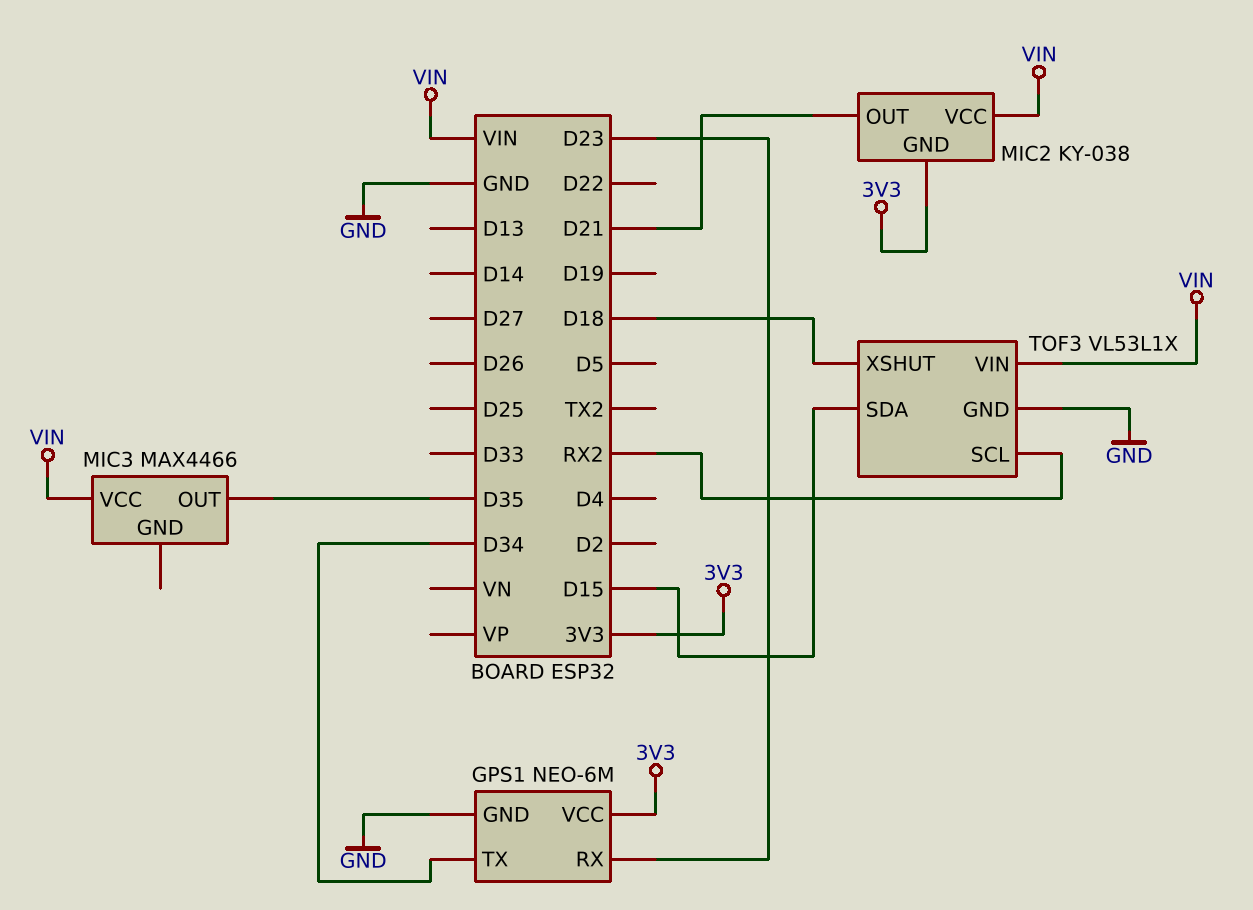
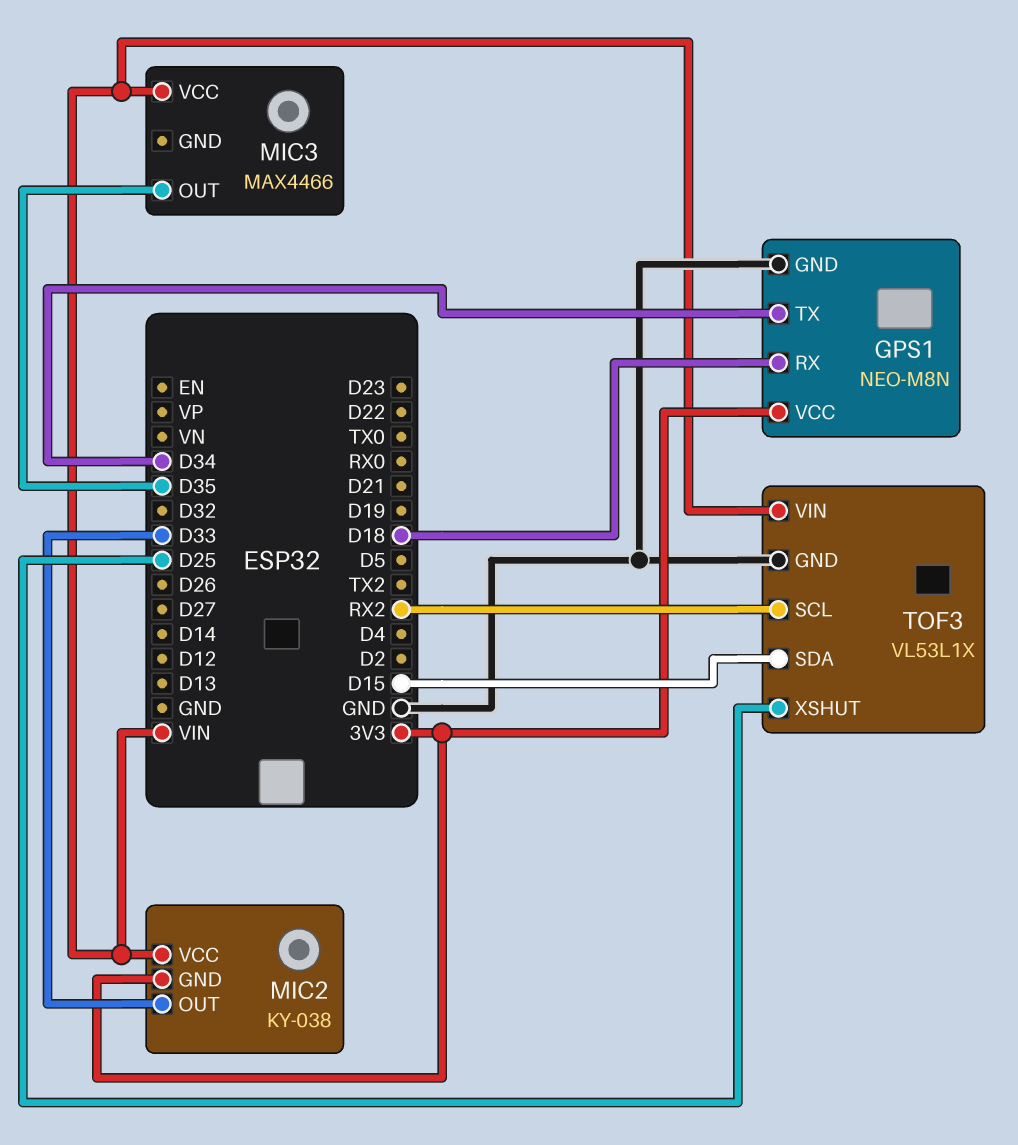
GPS1: NEO-6M -> NEO-M8N
GPS1 pin RX: D23 -> D18
MIC2 pin OUT: D21 -> D33
TOF3 pin XSHUT: D18 -> D25

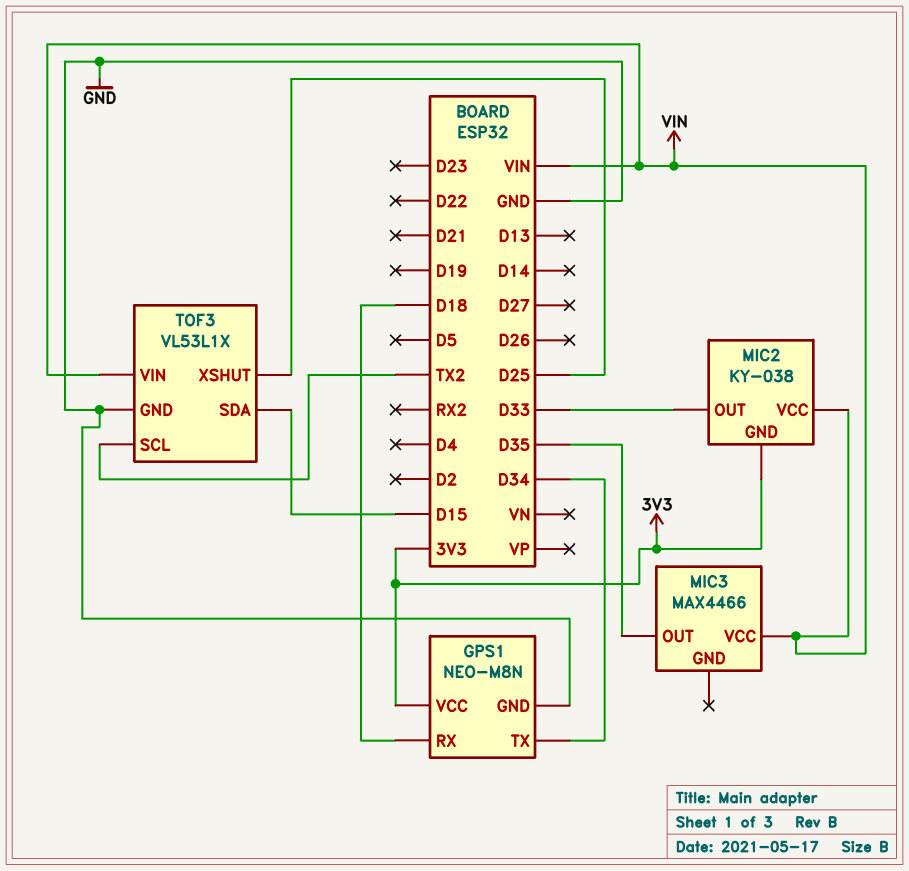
TOF3 pin SCL: RX2 -> TX2

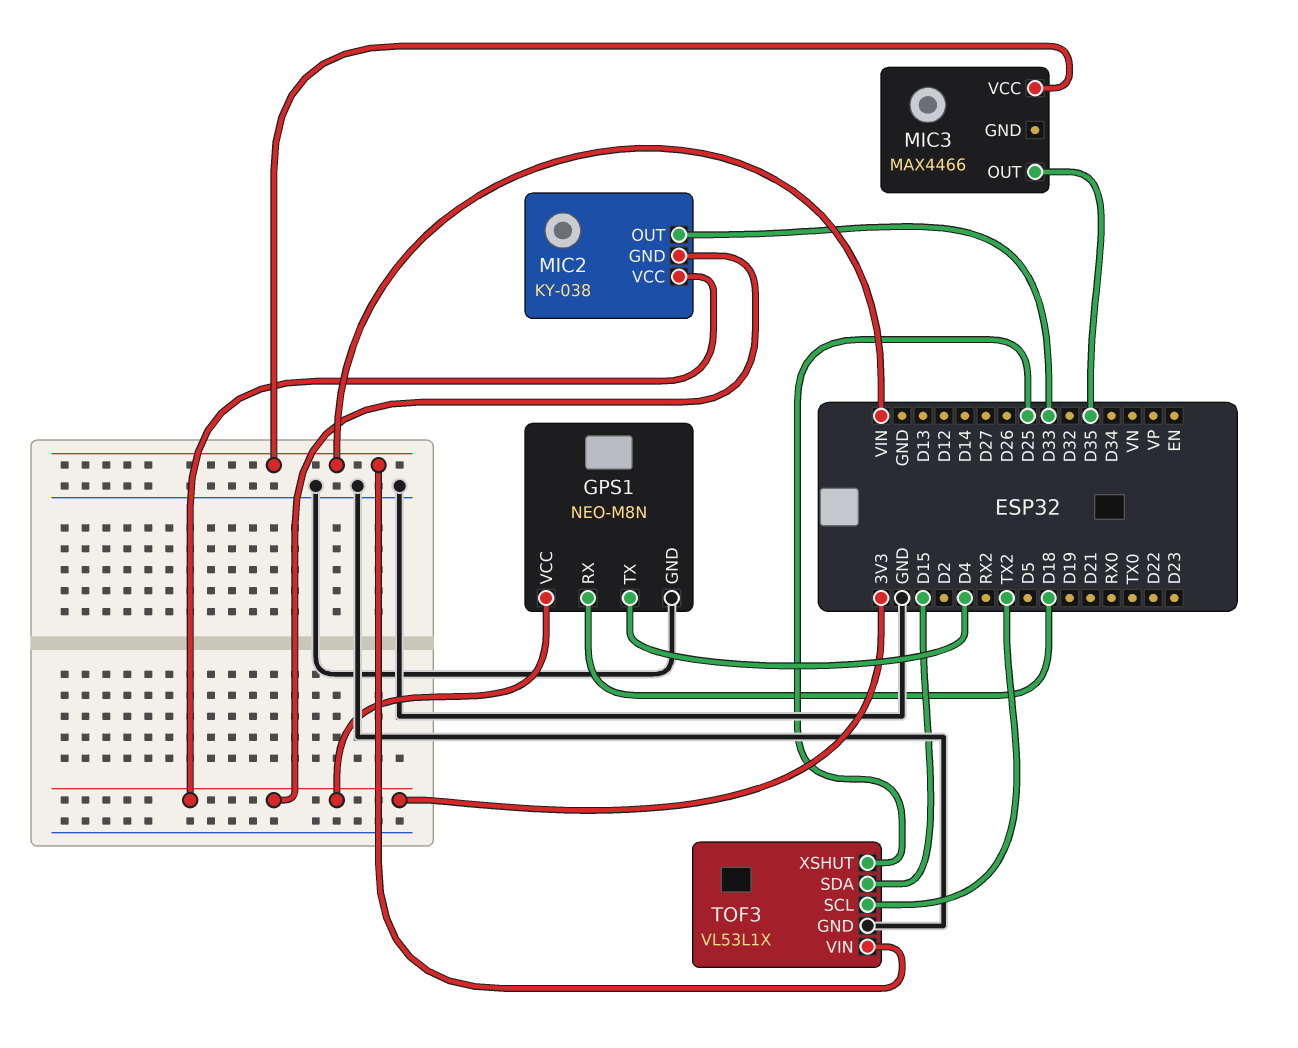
GPS1 pin TX: D34 -> D4
MIC2 pin VCC: VIN -> 3V3

